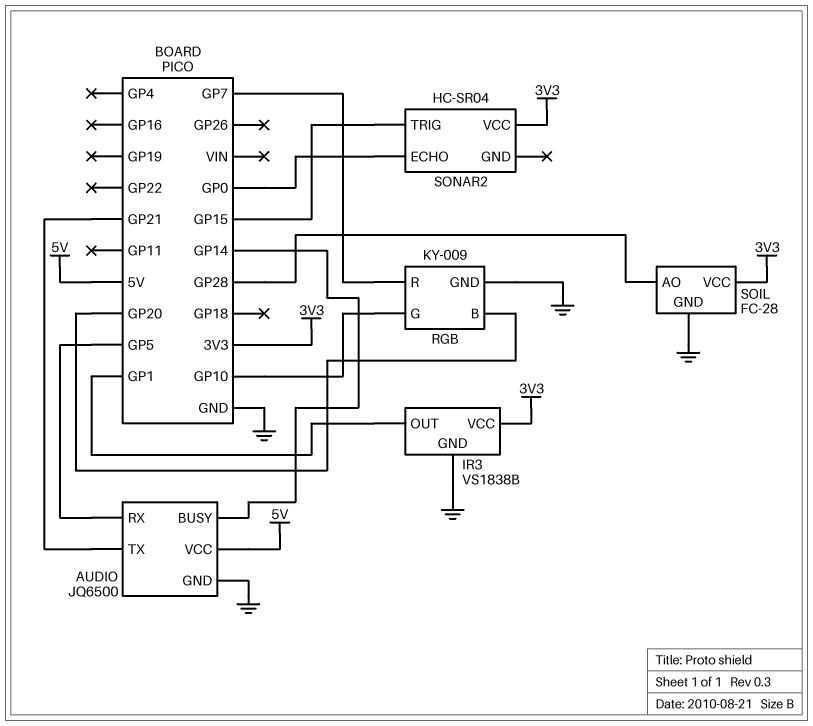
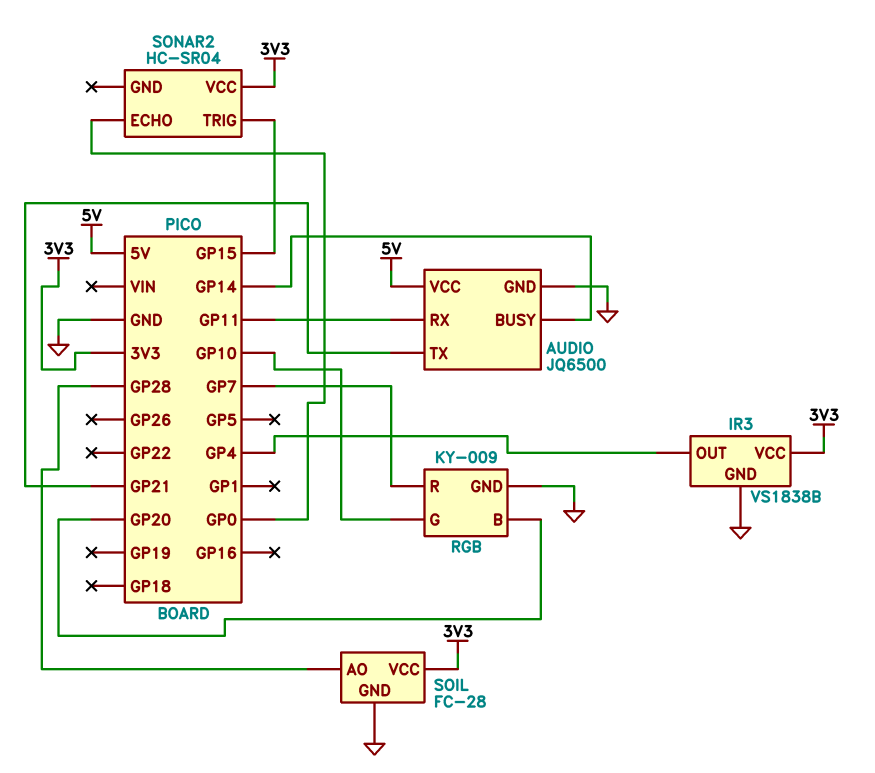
AUDIO pin RX: GP5 -> GP11
IR3 pin OUT: GP1 -> GP4

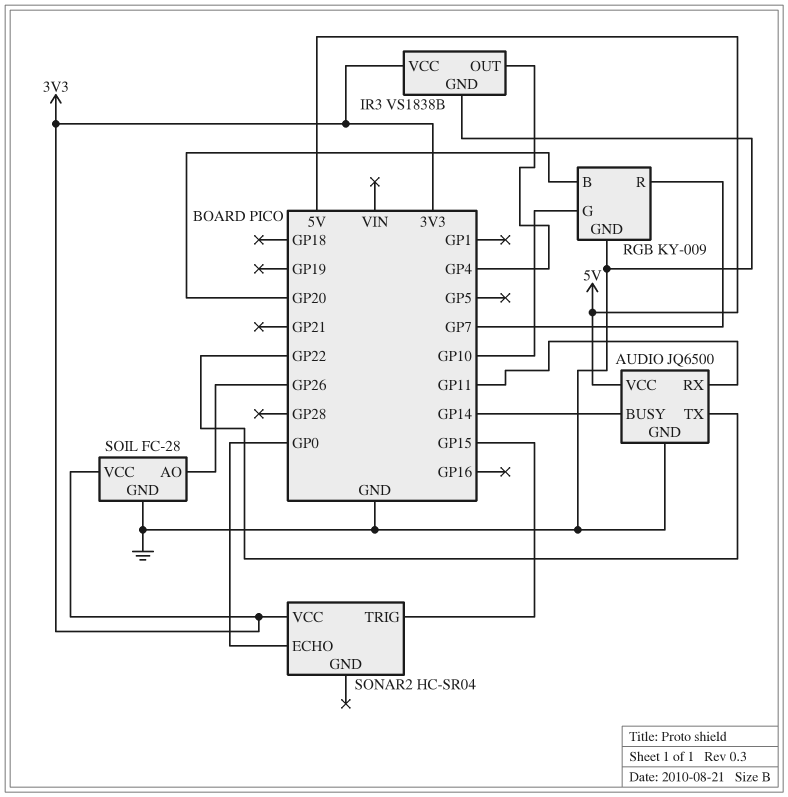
AUDIO pin TX: GP21 -> GP22
SOIL pin AO: GP28 -> GP26

